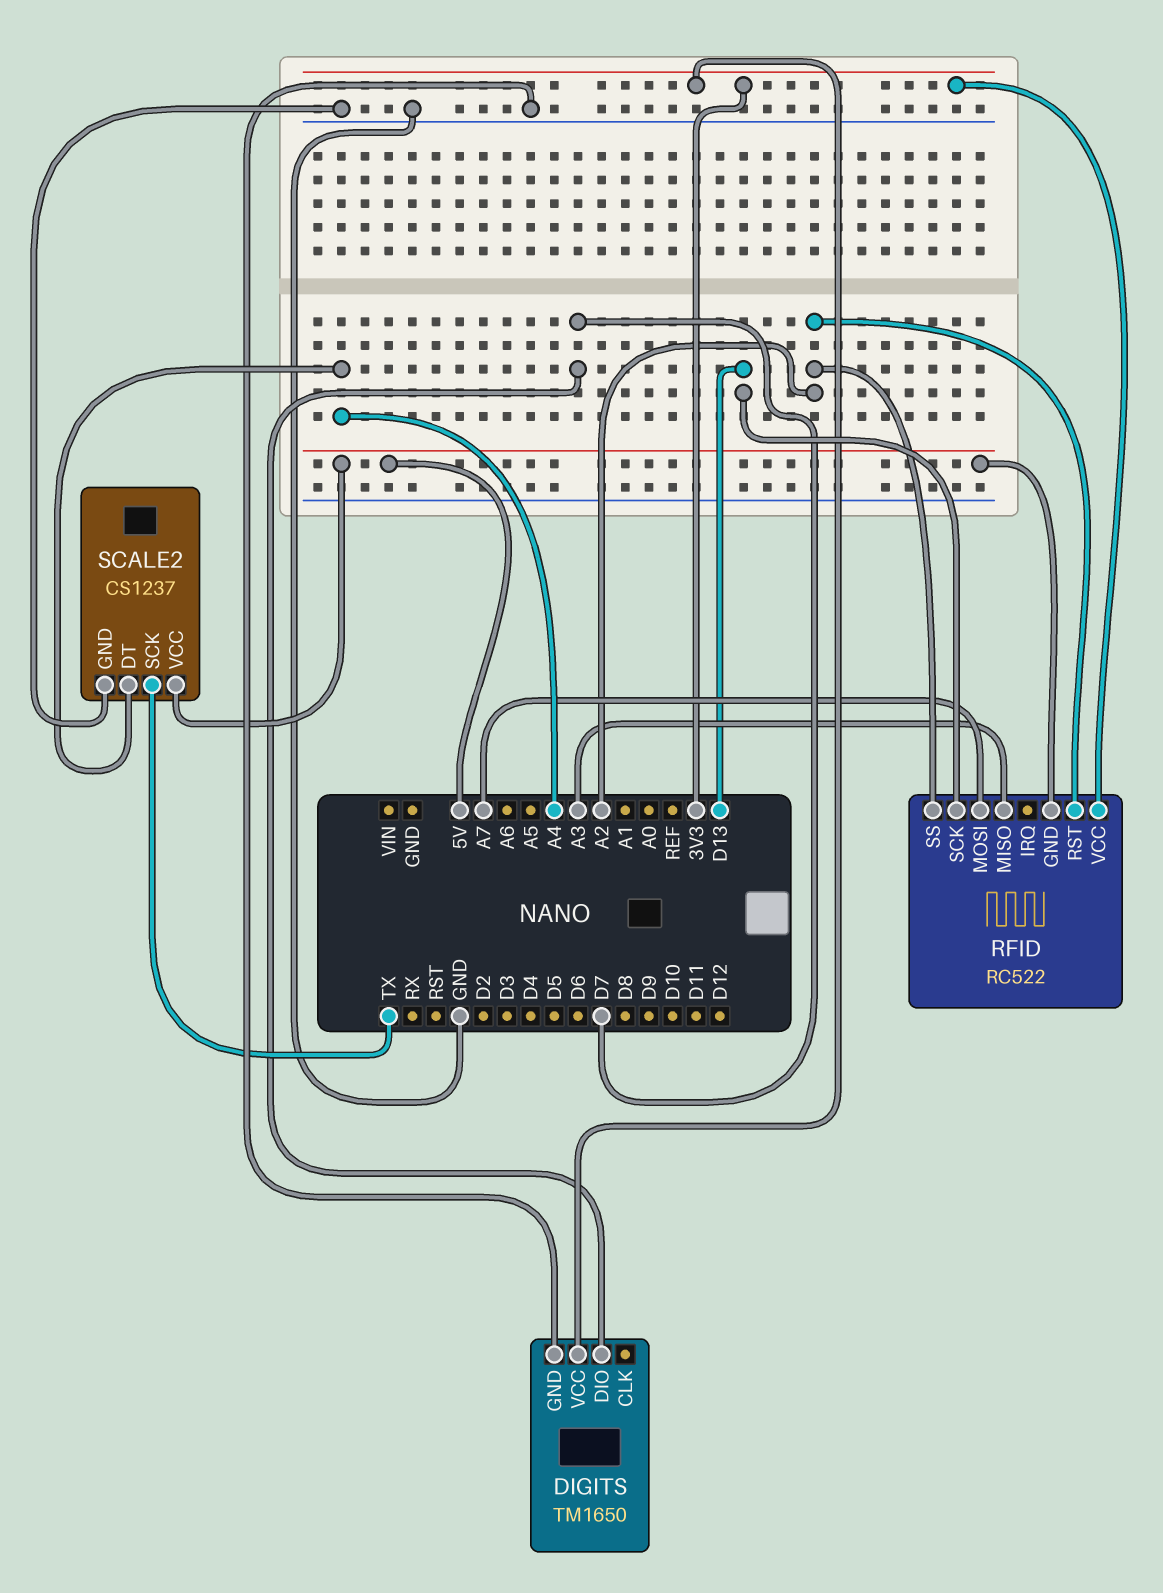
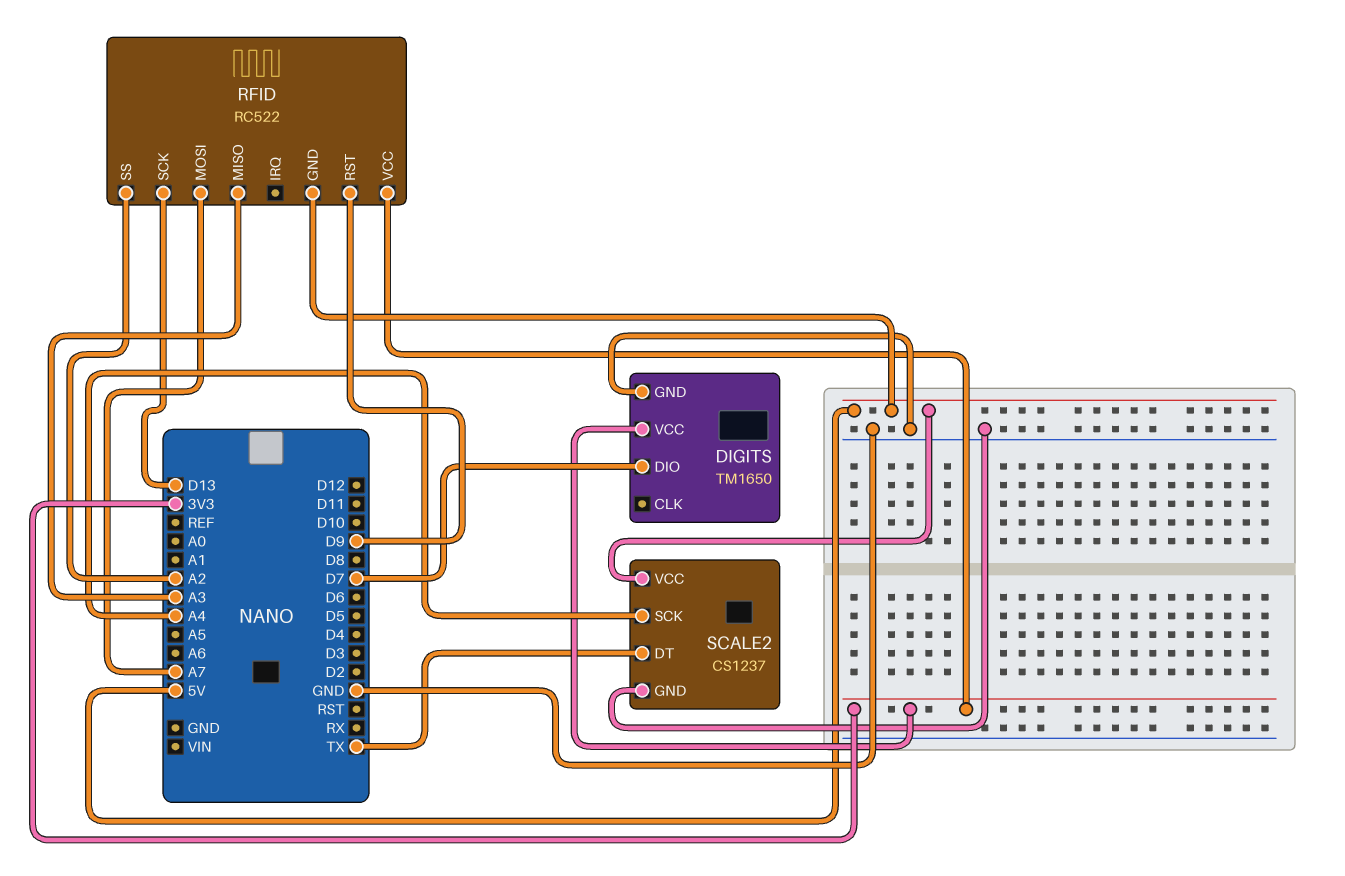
RFID pin RST: A2 -> D9
SCALE2 pin DT: A4 -> TX
SCALE2 pin SCK: TX -> A4

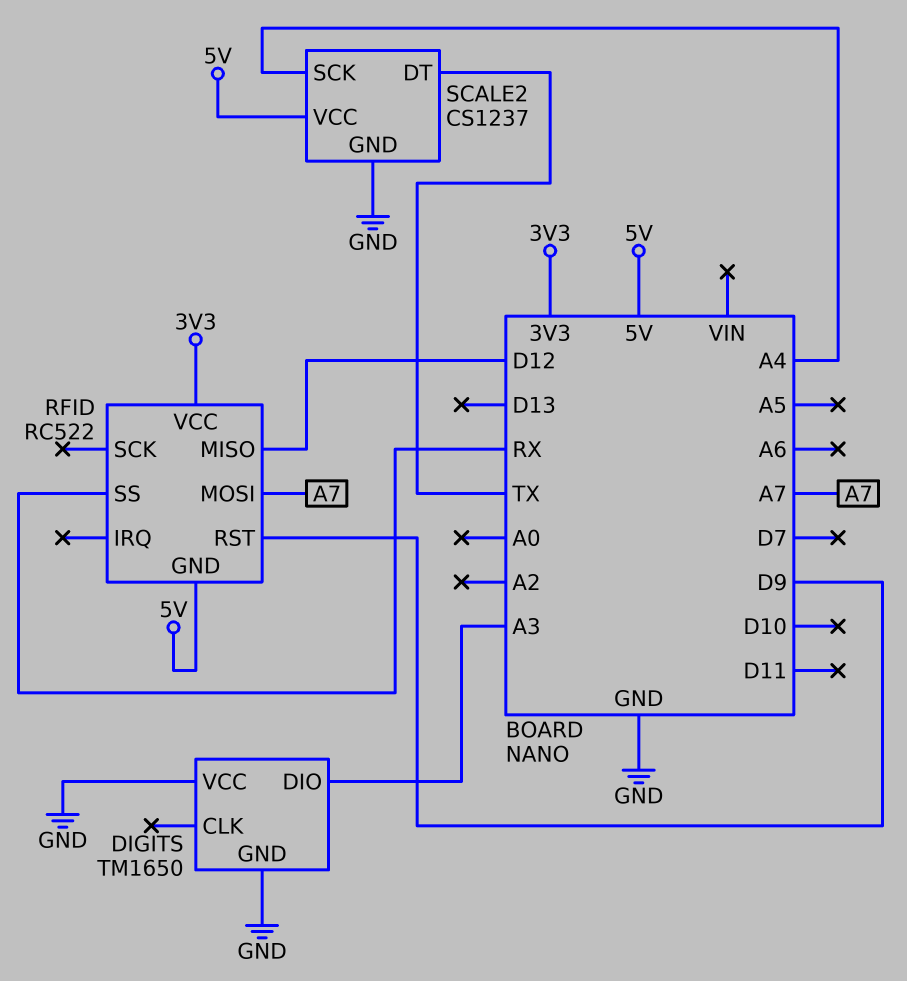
DIGITS pin DIO: D7 -> A3
DIGITS pin VCC: 3V3 -> GND
RFID pin MISO: A3 -> D12
RFID pin SCK: D13 -> none
RFID pin SS: A2 -> RX

